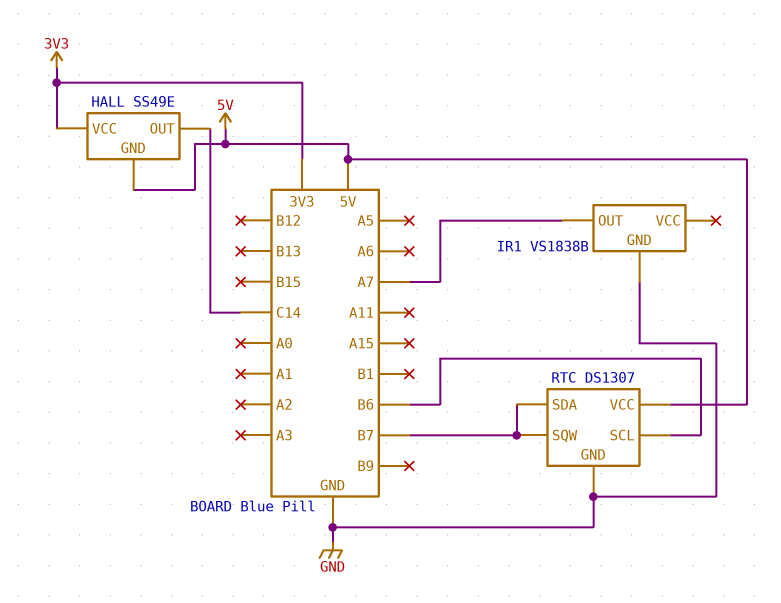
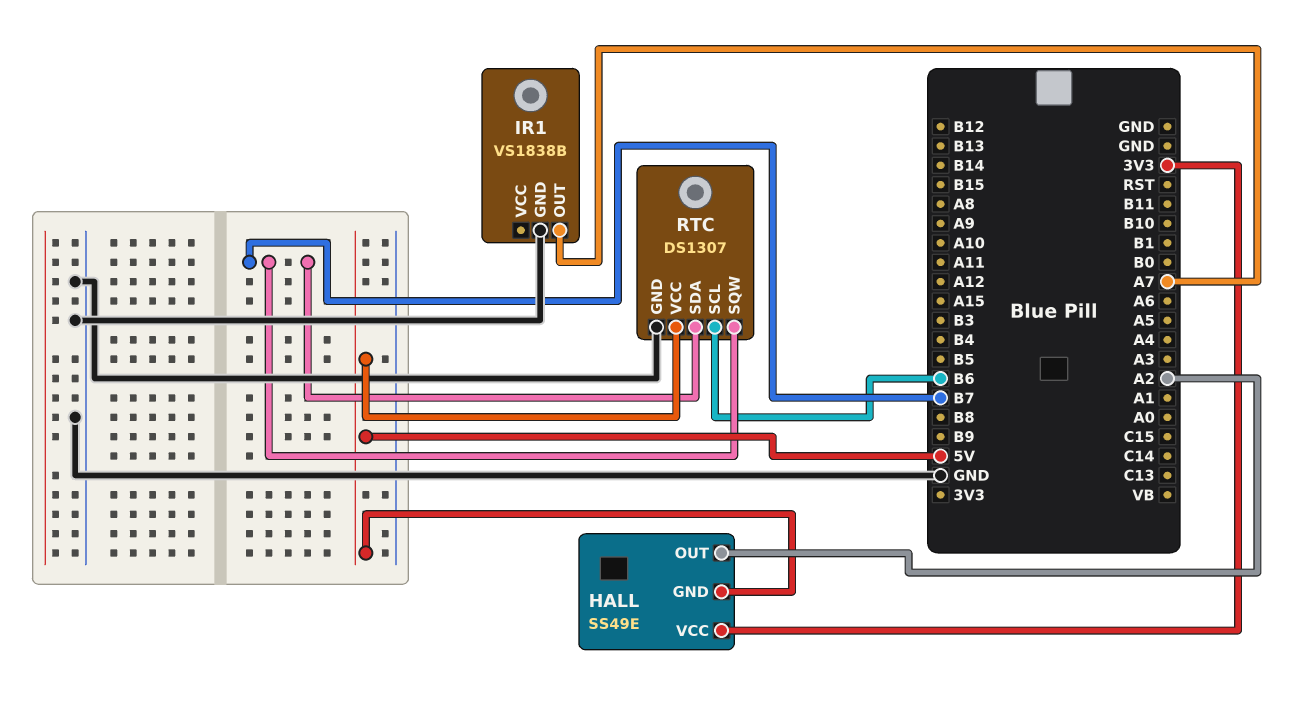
HALL pin OUT: C14 -> A2

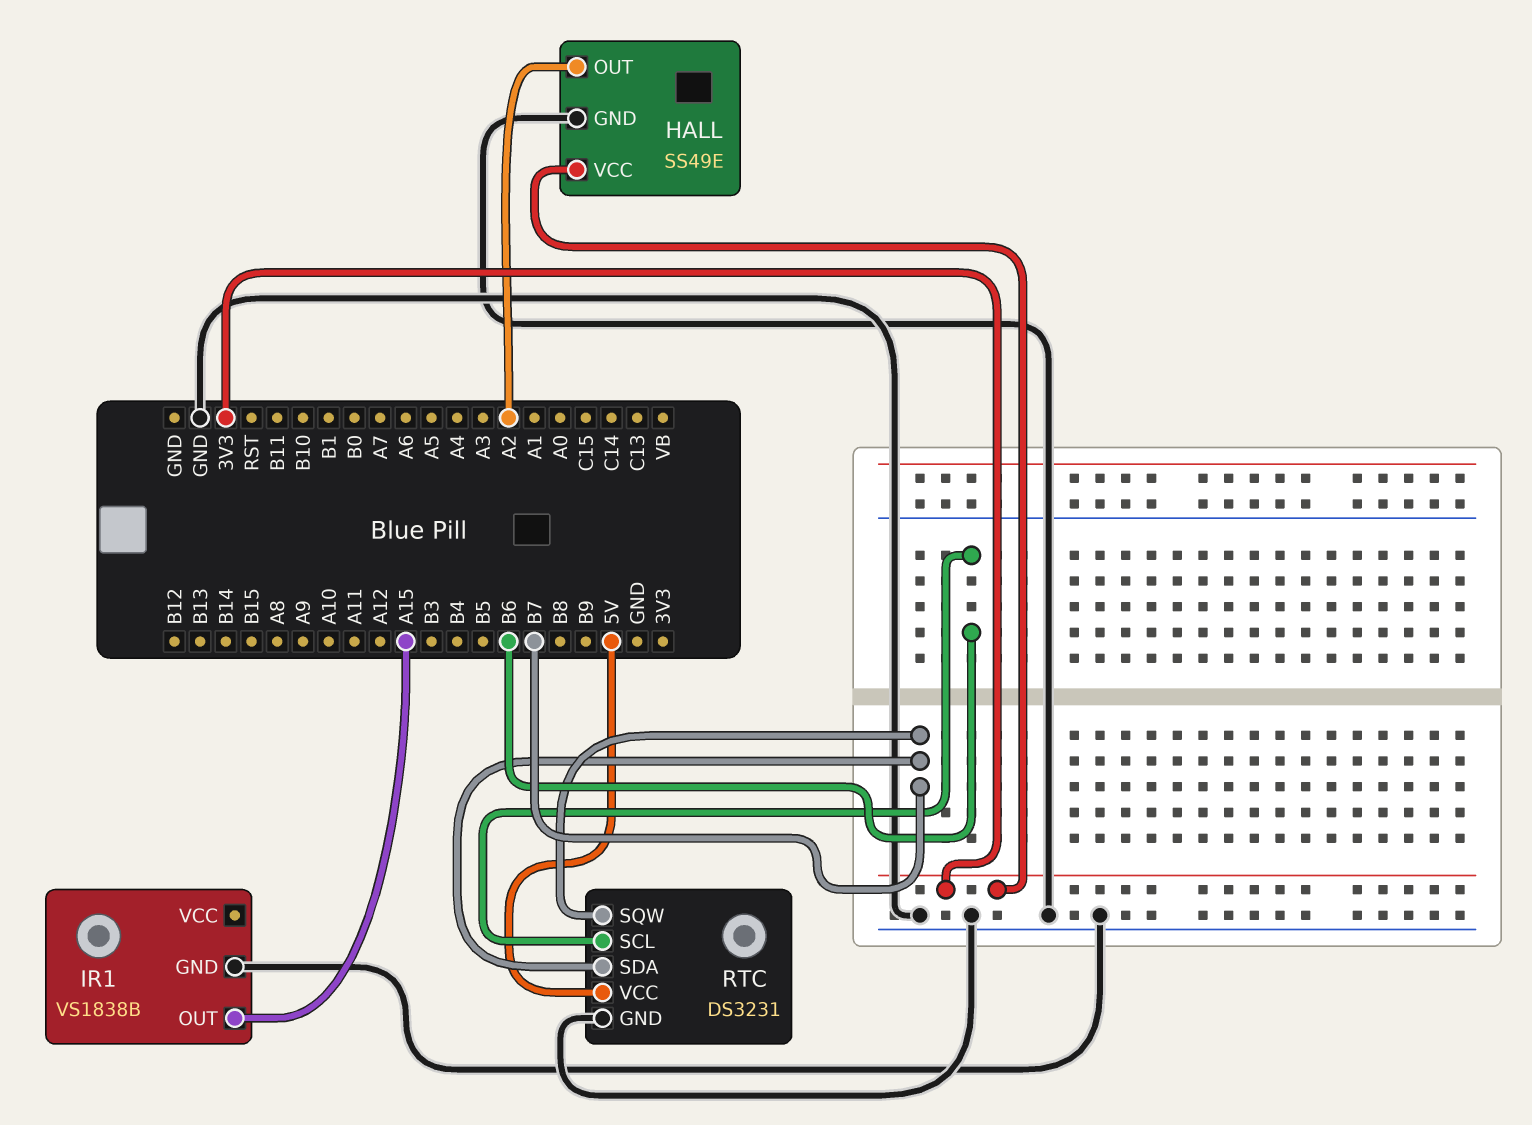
HALL pin GND: 5V -> GND
IR1 pin OUT: A7 -> A15
RTC: DS1307 -> DS3231

